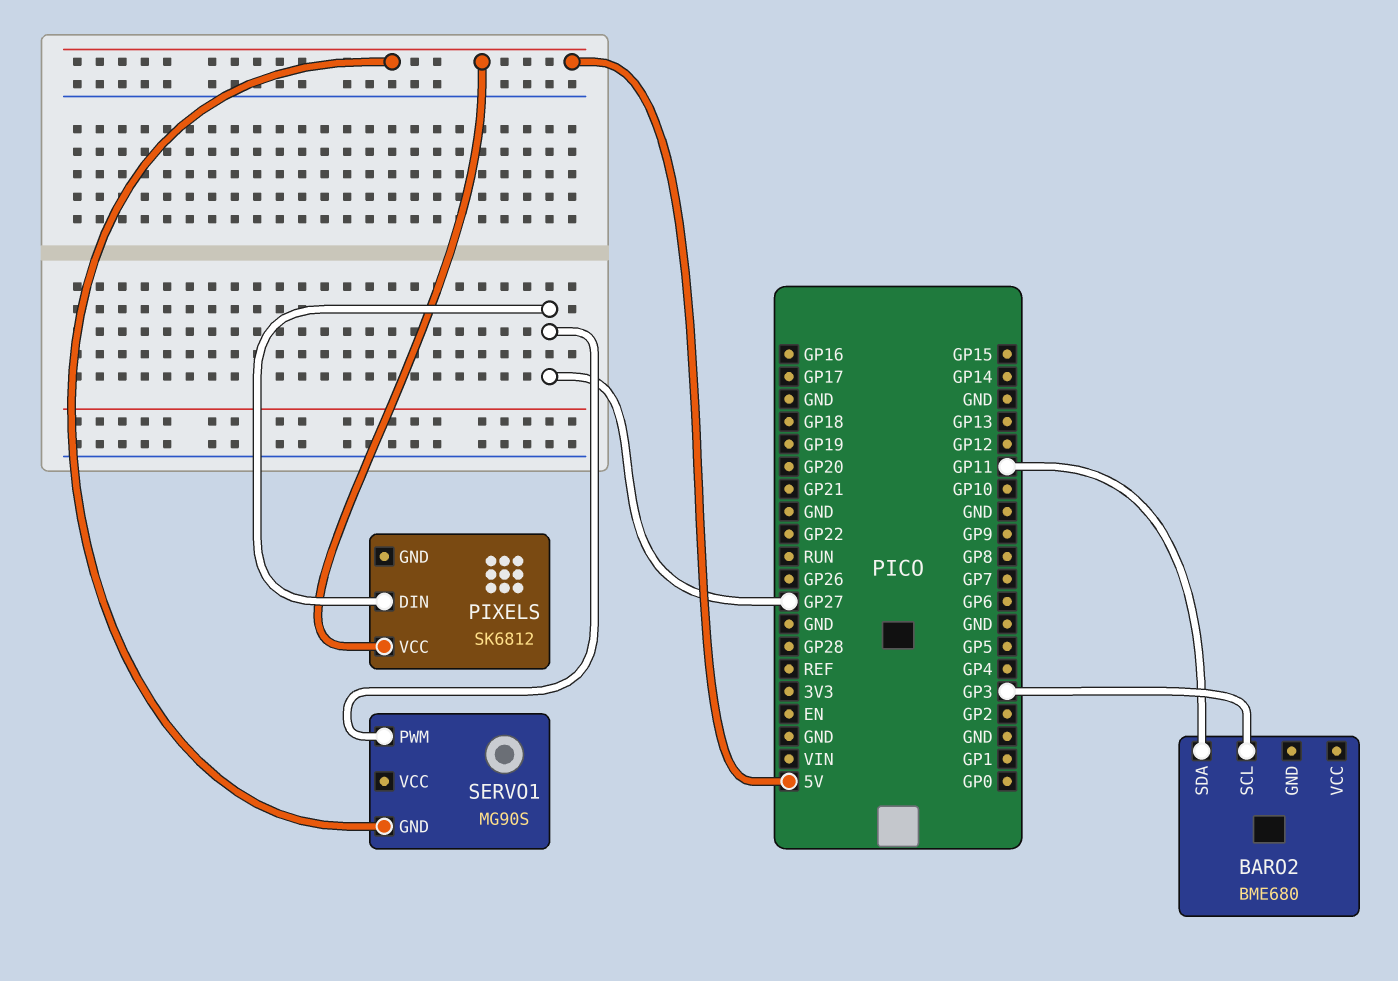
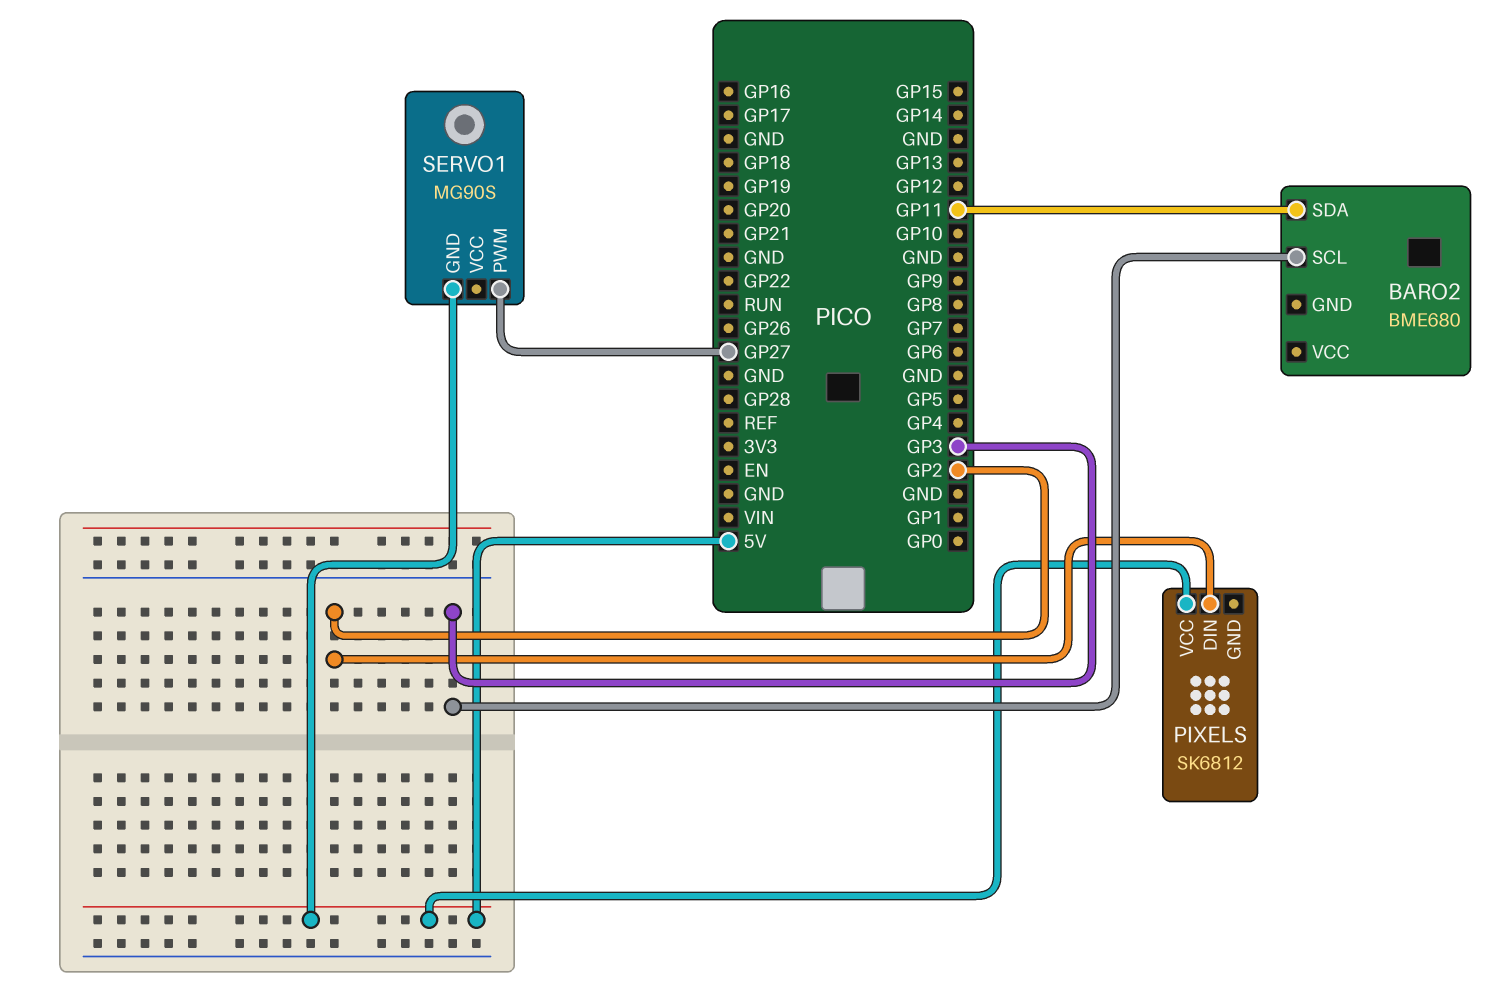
PIXELS pin DIN: GP27 -> GP2

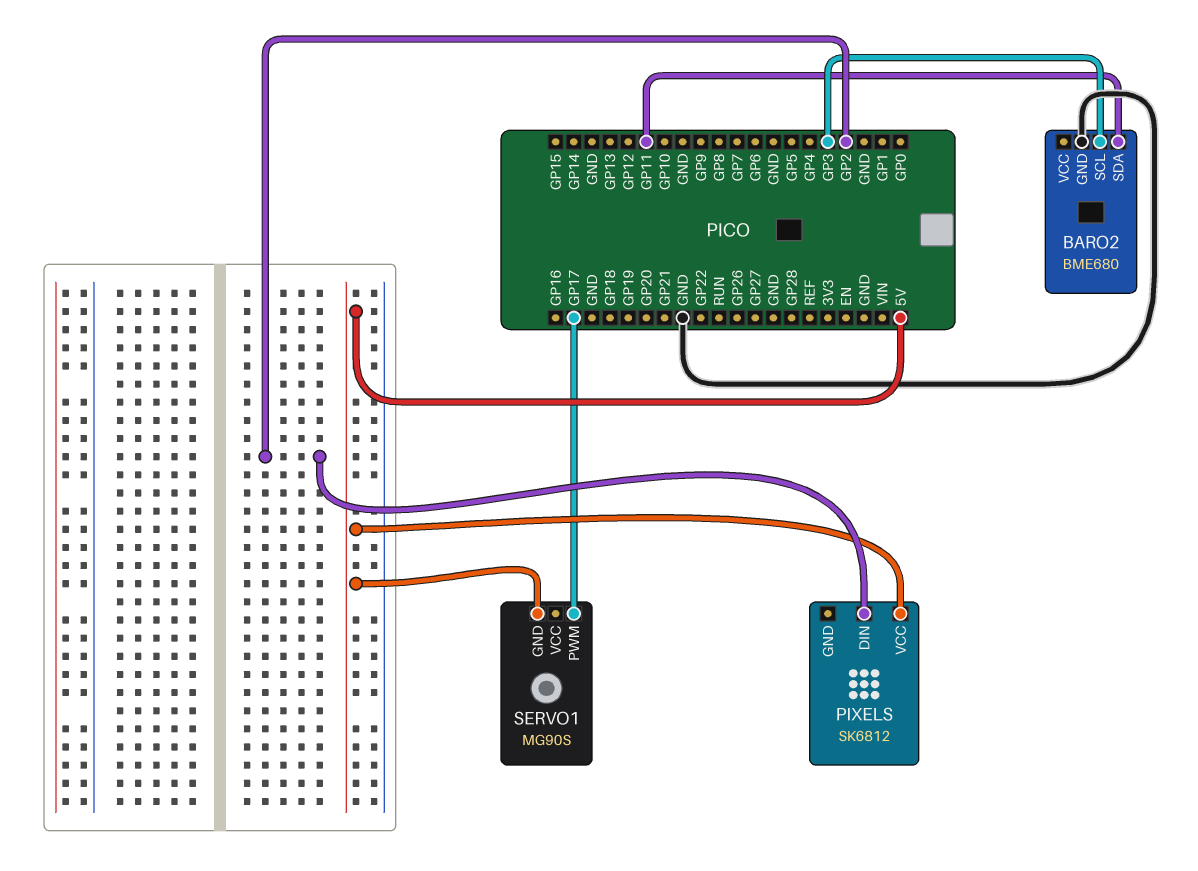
BARO2 pin GND: none -> GND
SERVO1 pin PWM: GP27 -> GP17

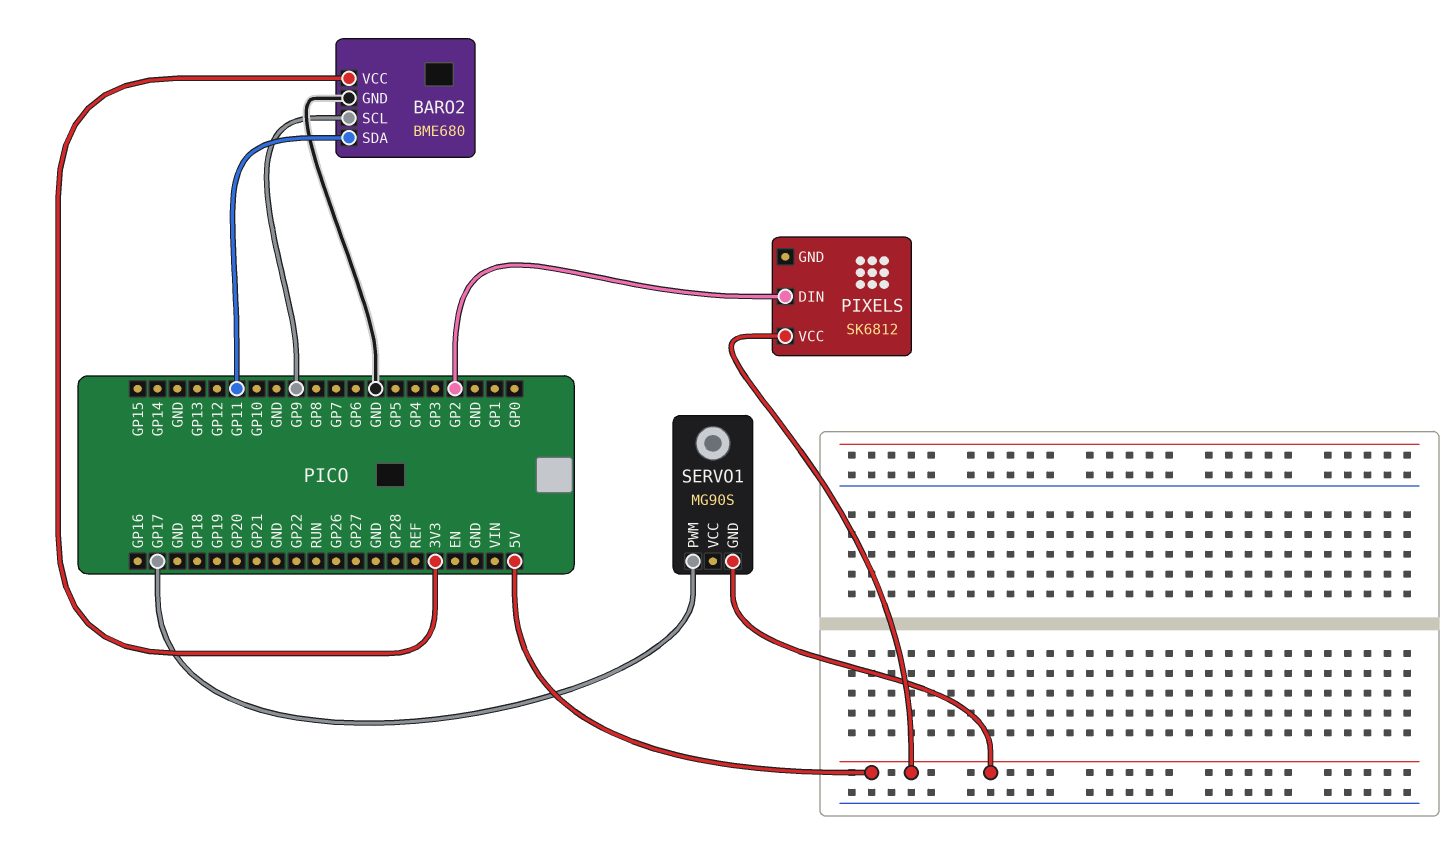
BARO2 pin SCL: GP3 -> GP9
BARO2 pin VCC: none -> 3V3

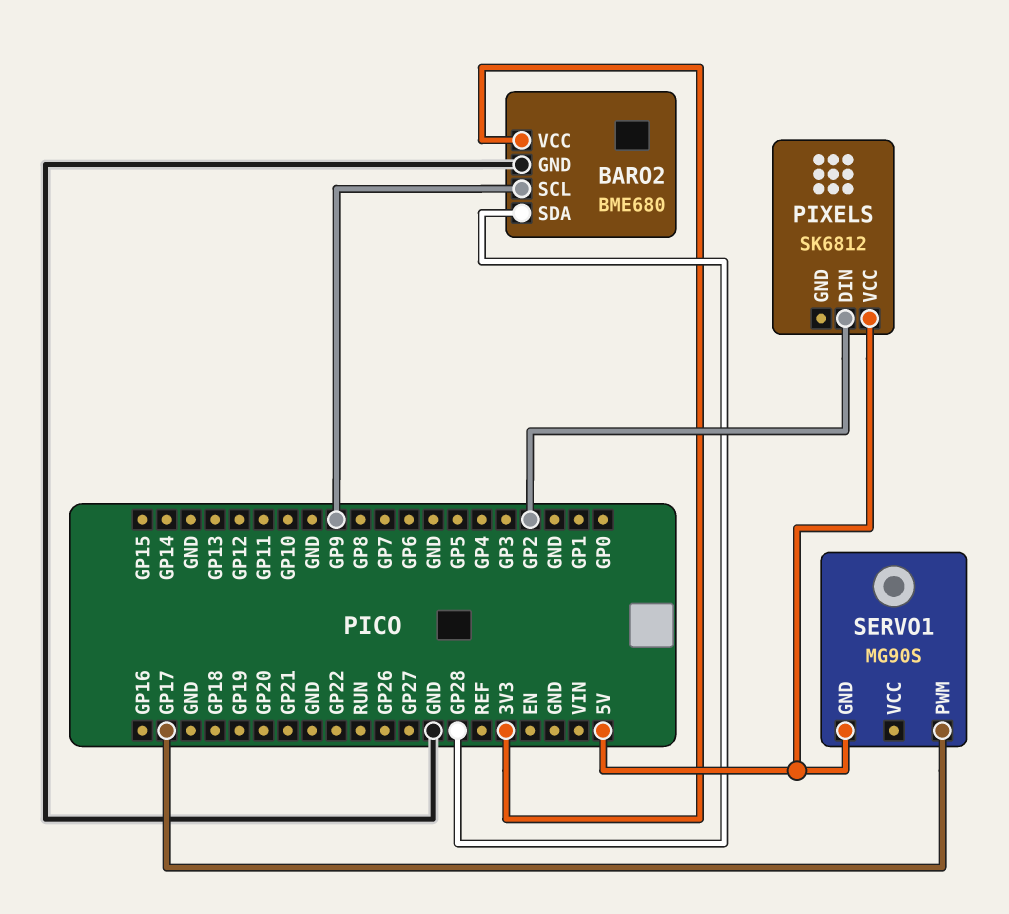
BARO2 pin SDA: GP11 -> GP28

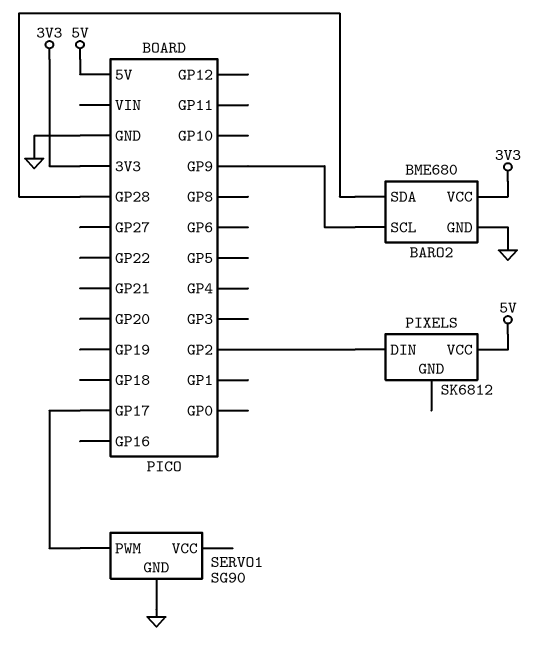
SERVO1: MG90S -> SG90
SERVO1 pin GND: 5V -> GND

